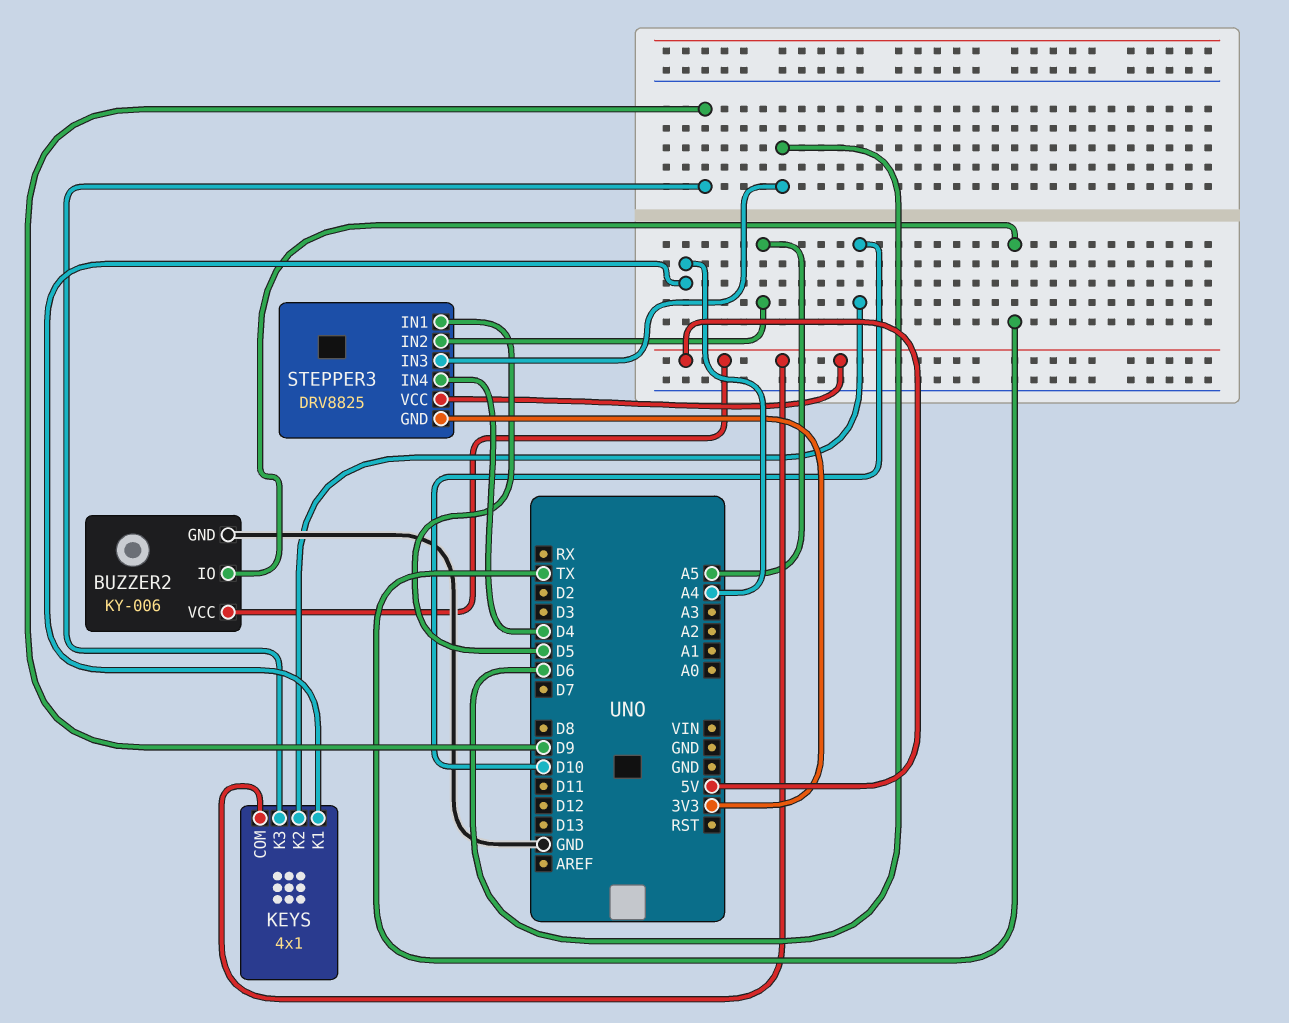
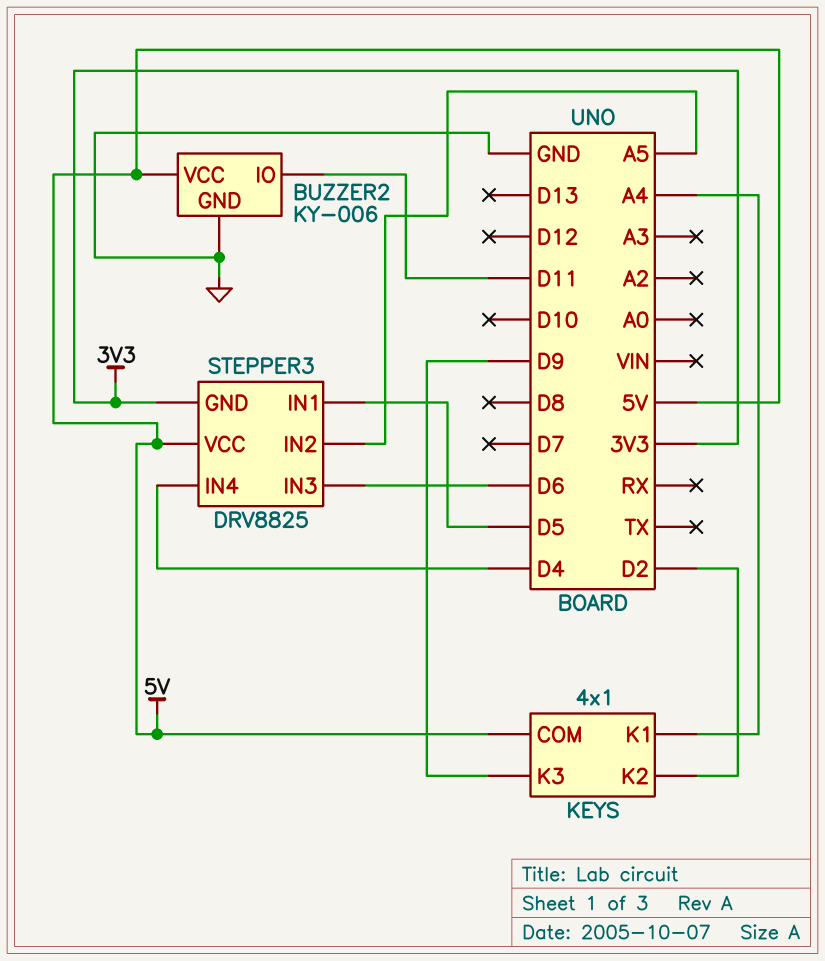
BUZZER2 pin IO: TX -> D11
KEYS pin K2: D10 -> D2

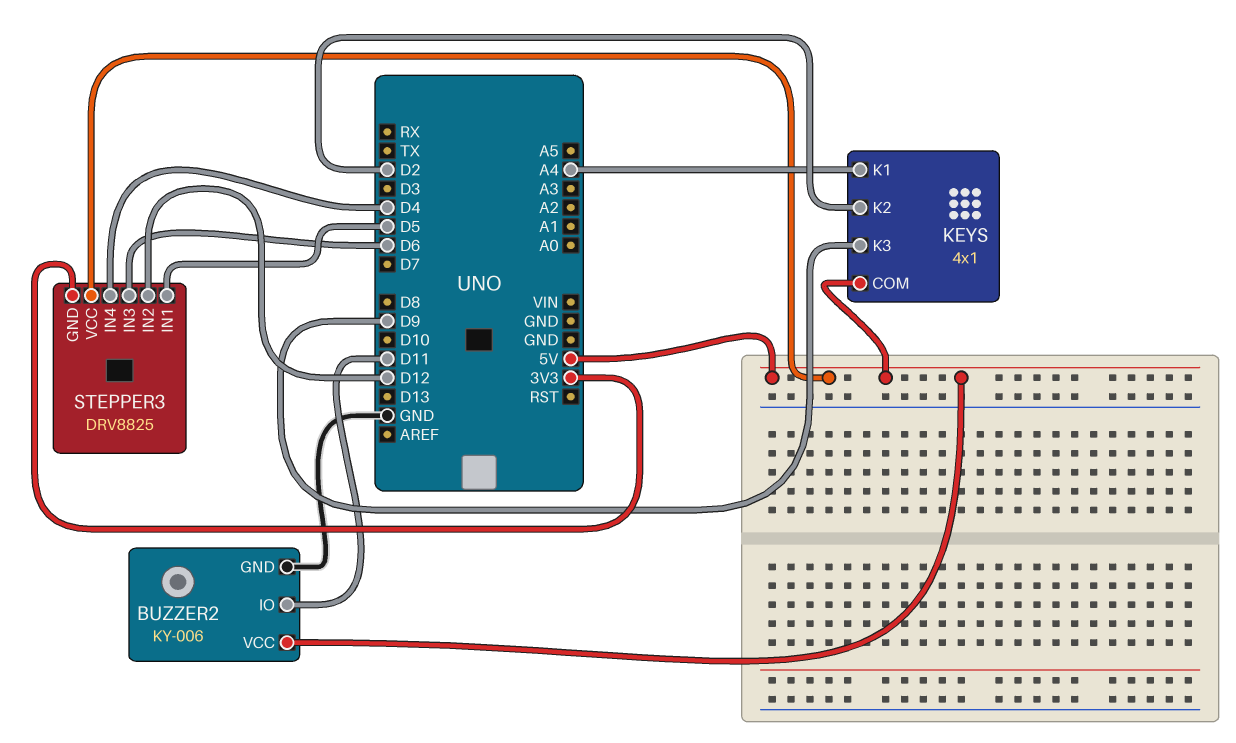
STEPPER3 pin IN2: A5 -> D12

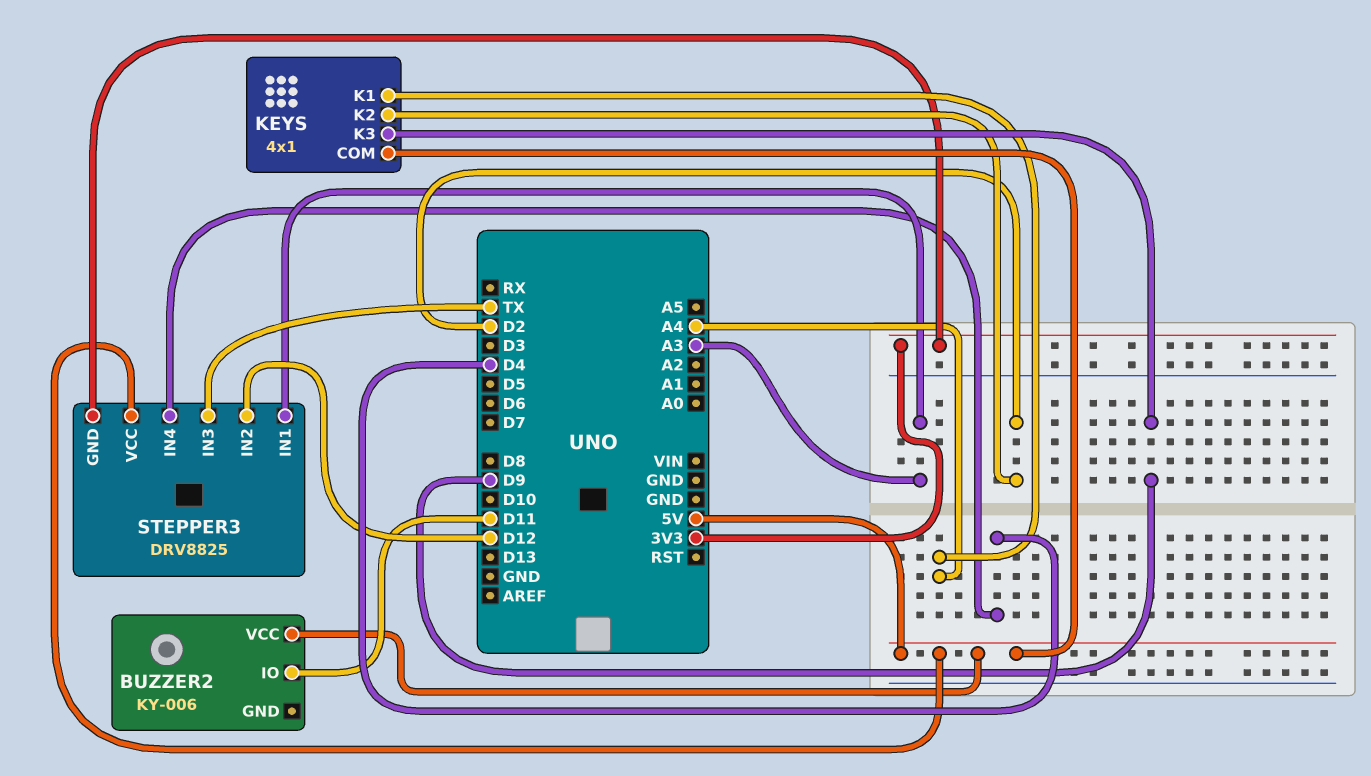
BUZZER2 pin GND: GND -> none
STEPPER3 pin IN1: D5 -> A3
STEPPER3 pin IN3: D6 -> TX

